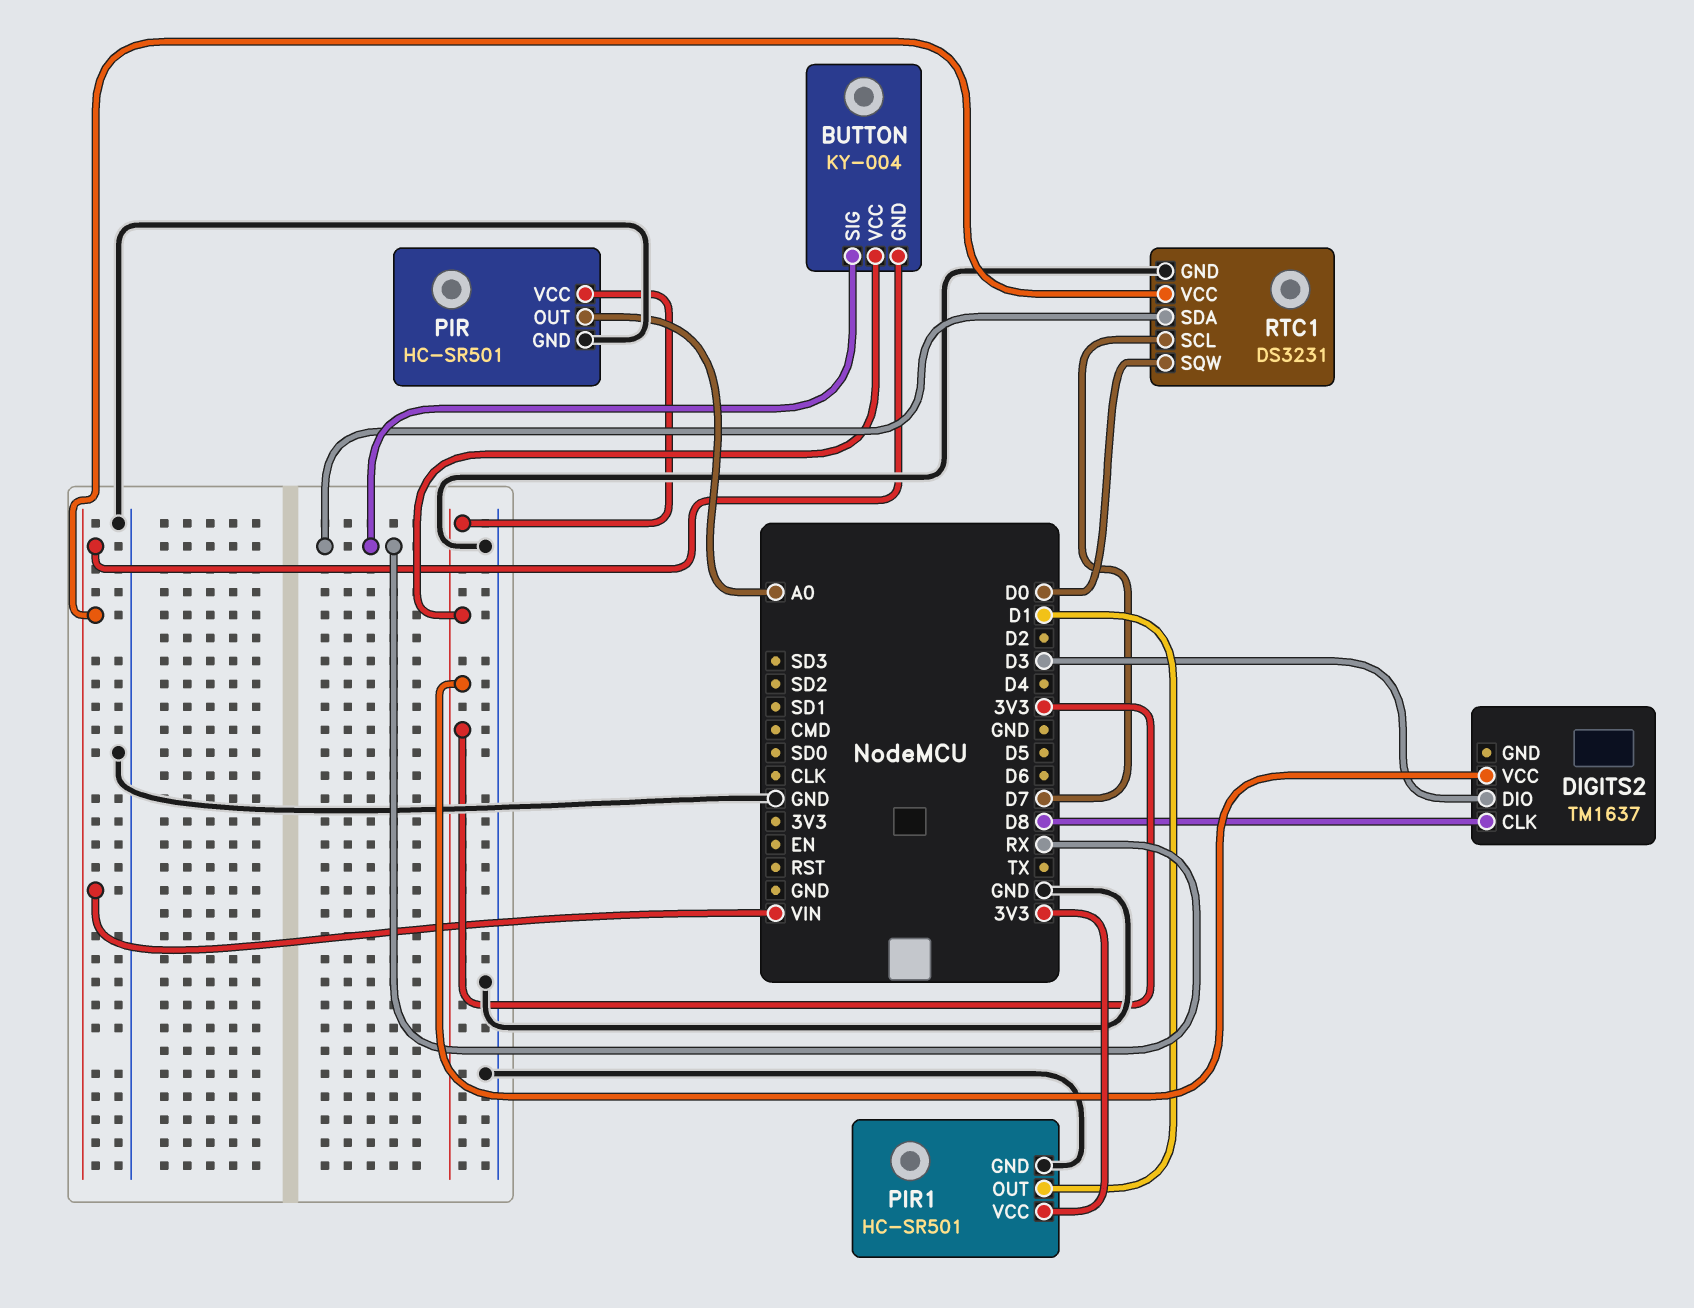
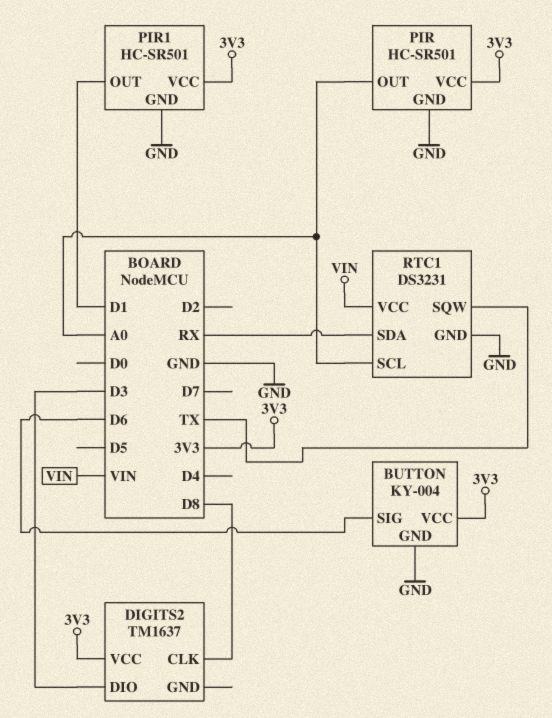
BUTTON pin GND: VIN -> GND
BUTTON pin SIG: RX -> D6
RTC1 pin SCL: D7 -> A0
RTC1 pin SQW: D0 -> TX

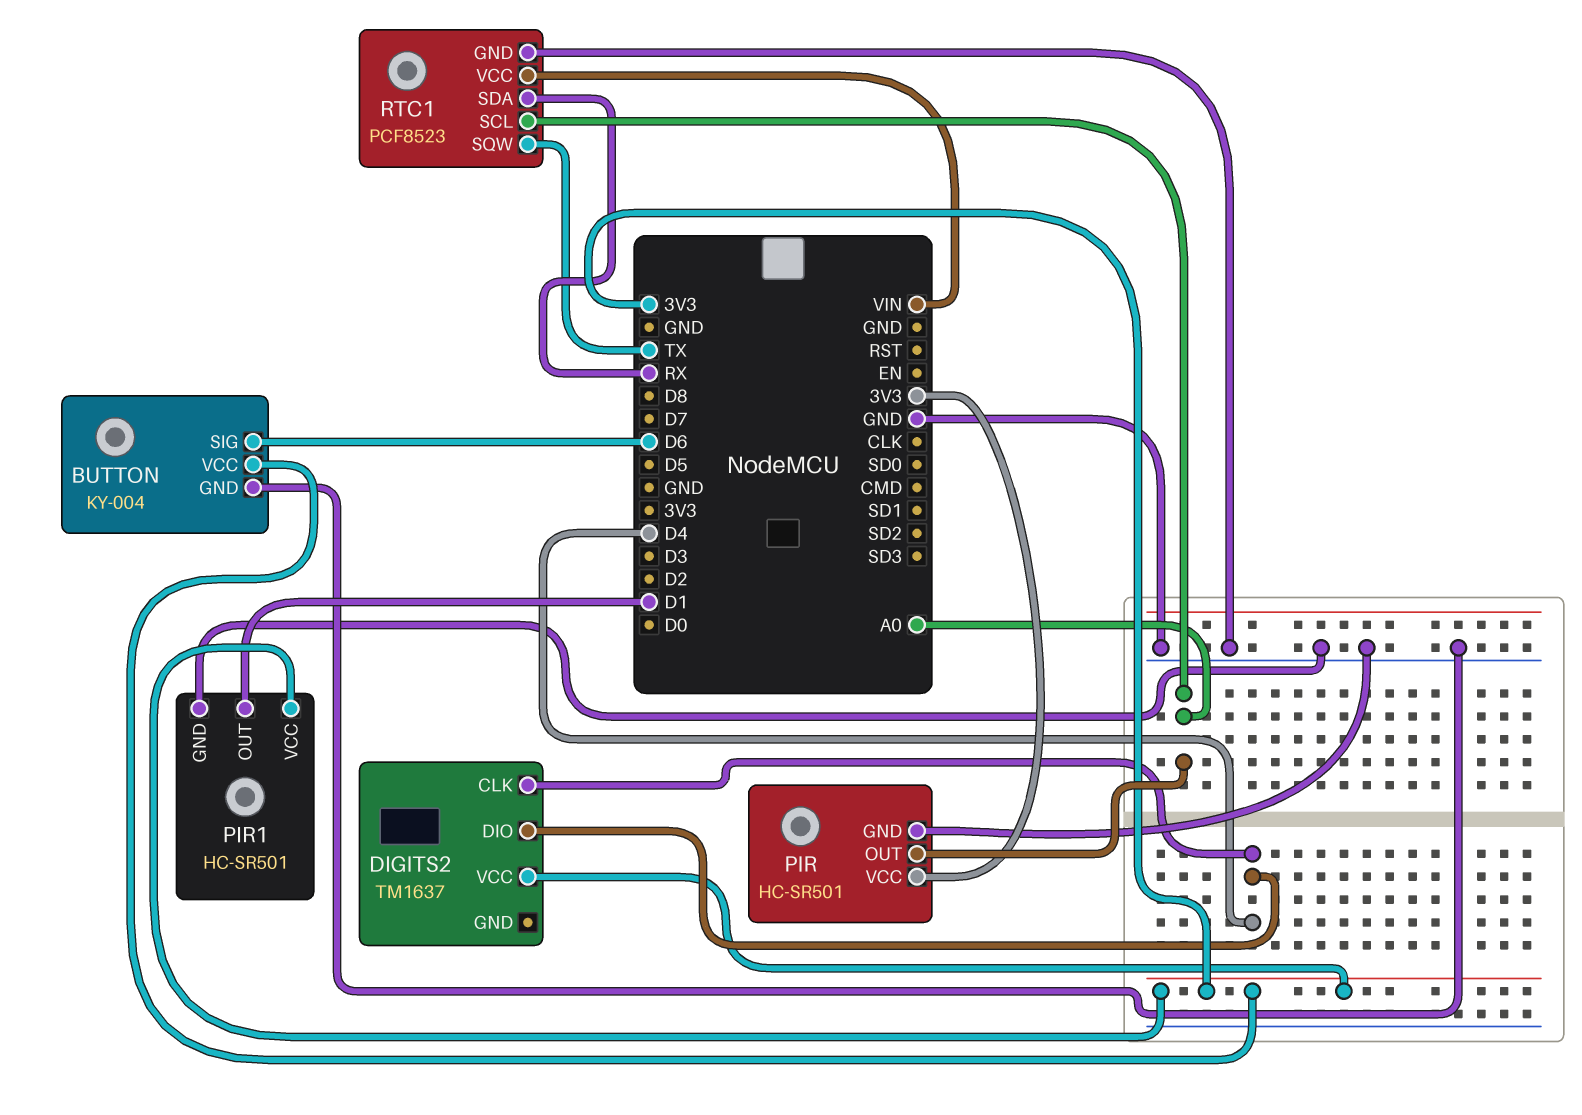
DIGITS2 pin CLK: D8 -> D4
DIGITS2 pin DIO: D3 -> D4
RTC1: DS3231 -> PCF8523

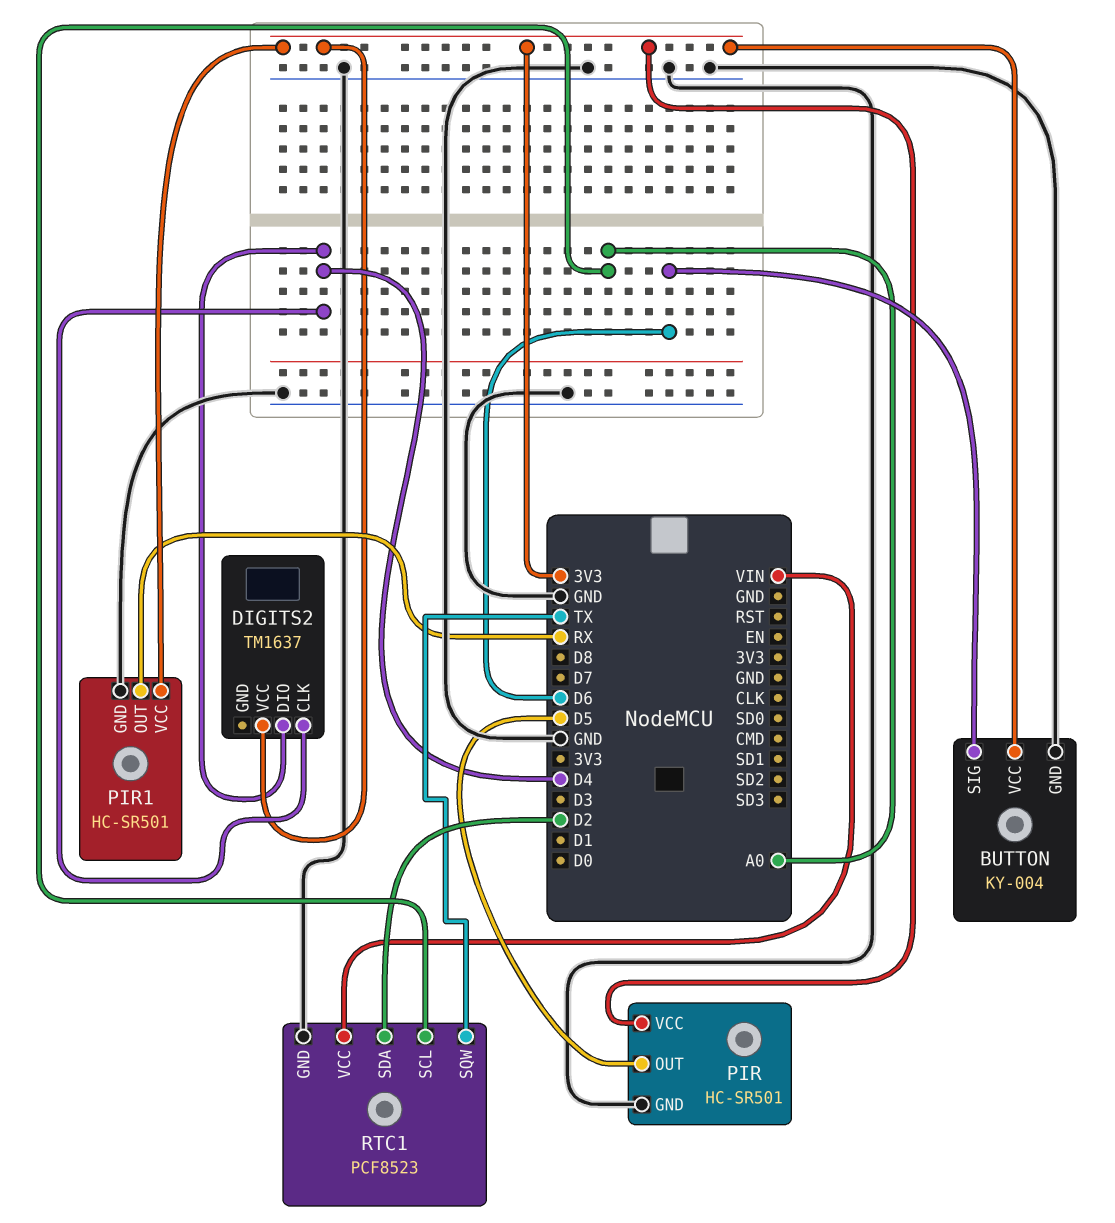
PIR pin OUT: A0 -> D5
PIR1 pin OUT: D1 -> RX
RTC1 pin SDA: RX -> D2

